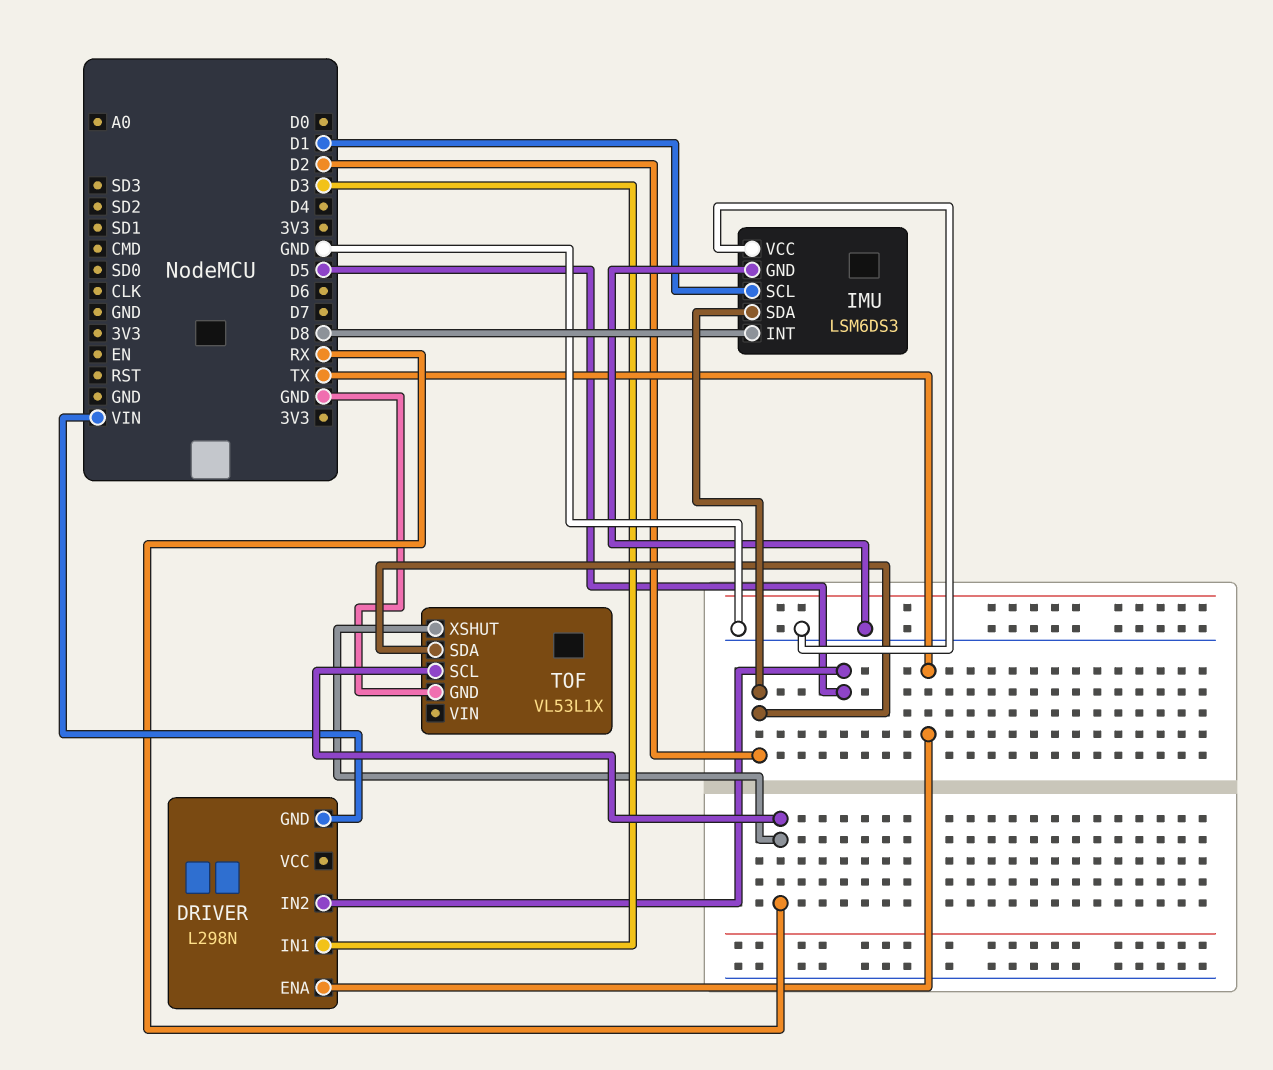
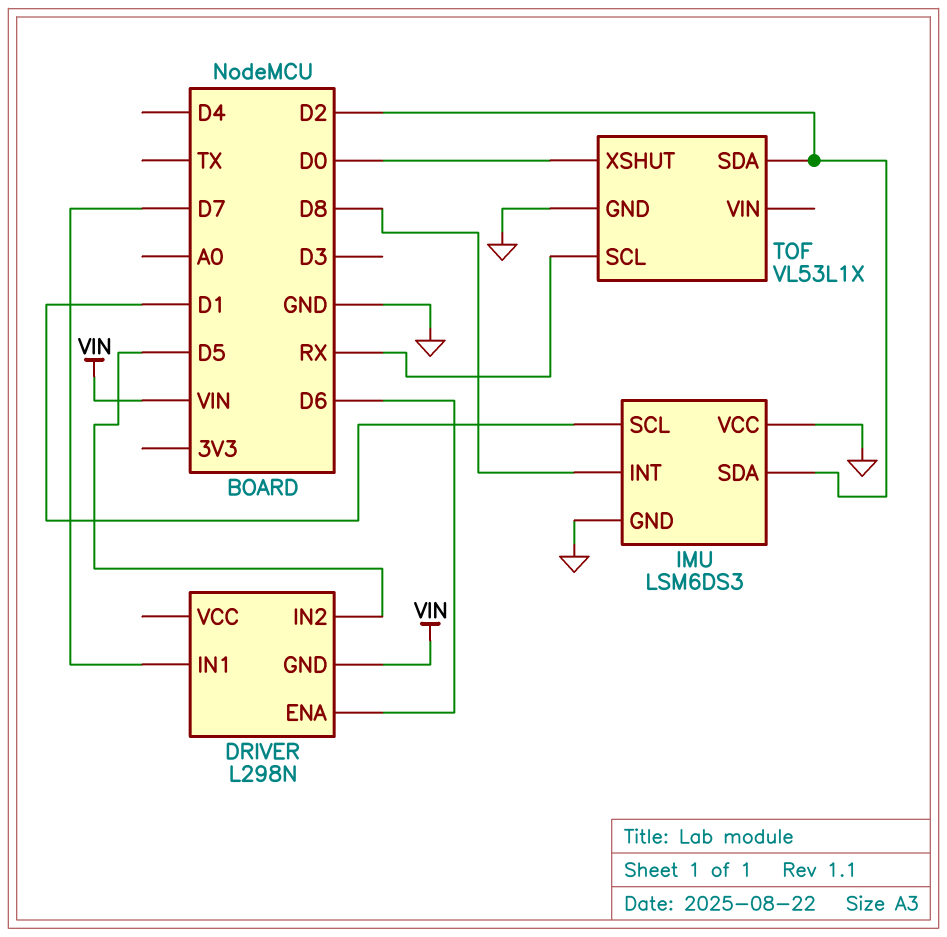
DRIVER pin ENA: TX -> D6
DRIVER pin IN1: D3 -> D7
TOF pin XSHUT: RX -> D0

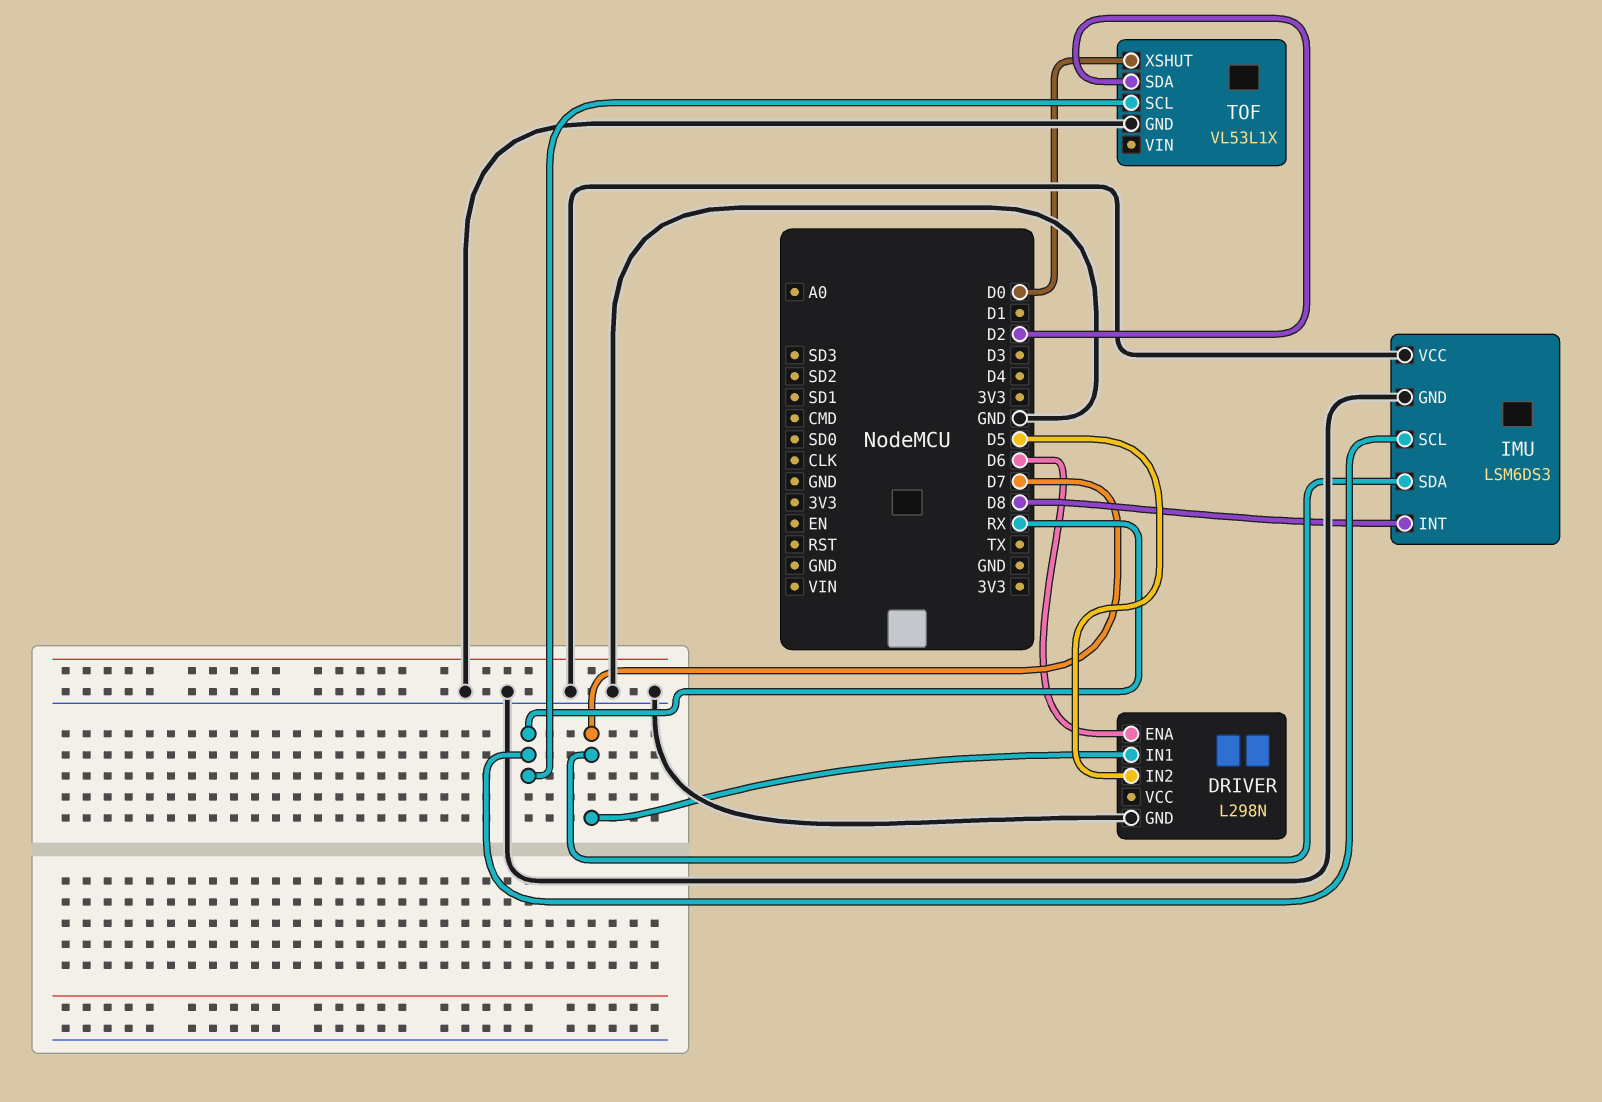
DRIVER pin GND: VIN -> GND
IMU pin SCL: D1 -> RX
IMU pin SDA: D2 -> D7

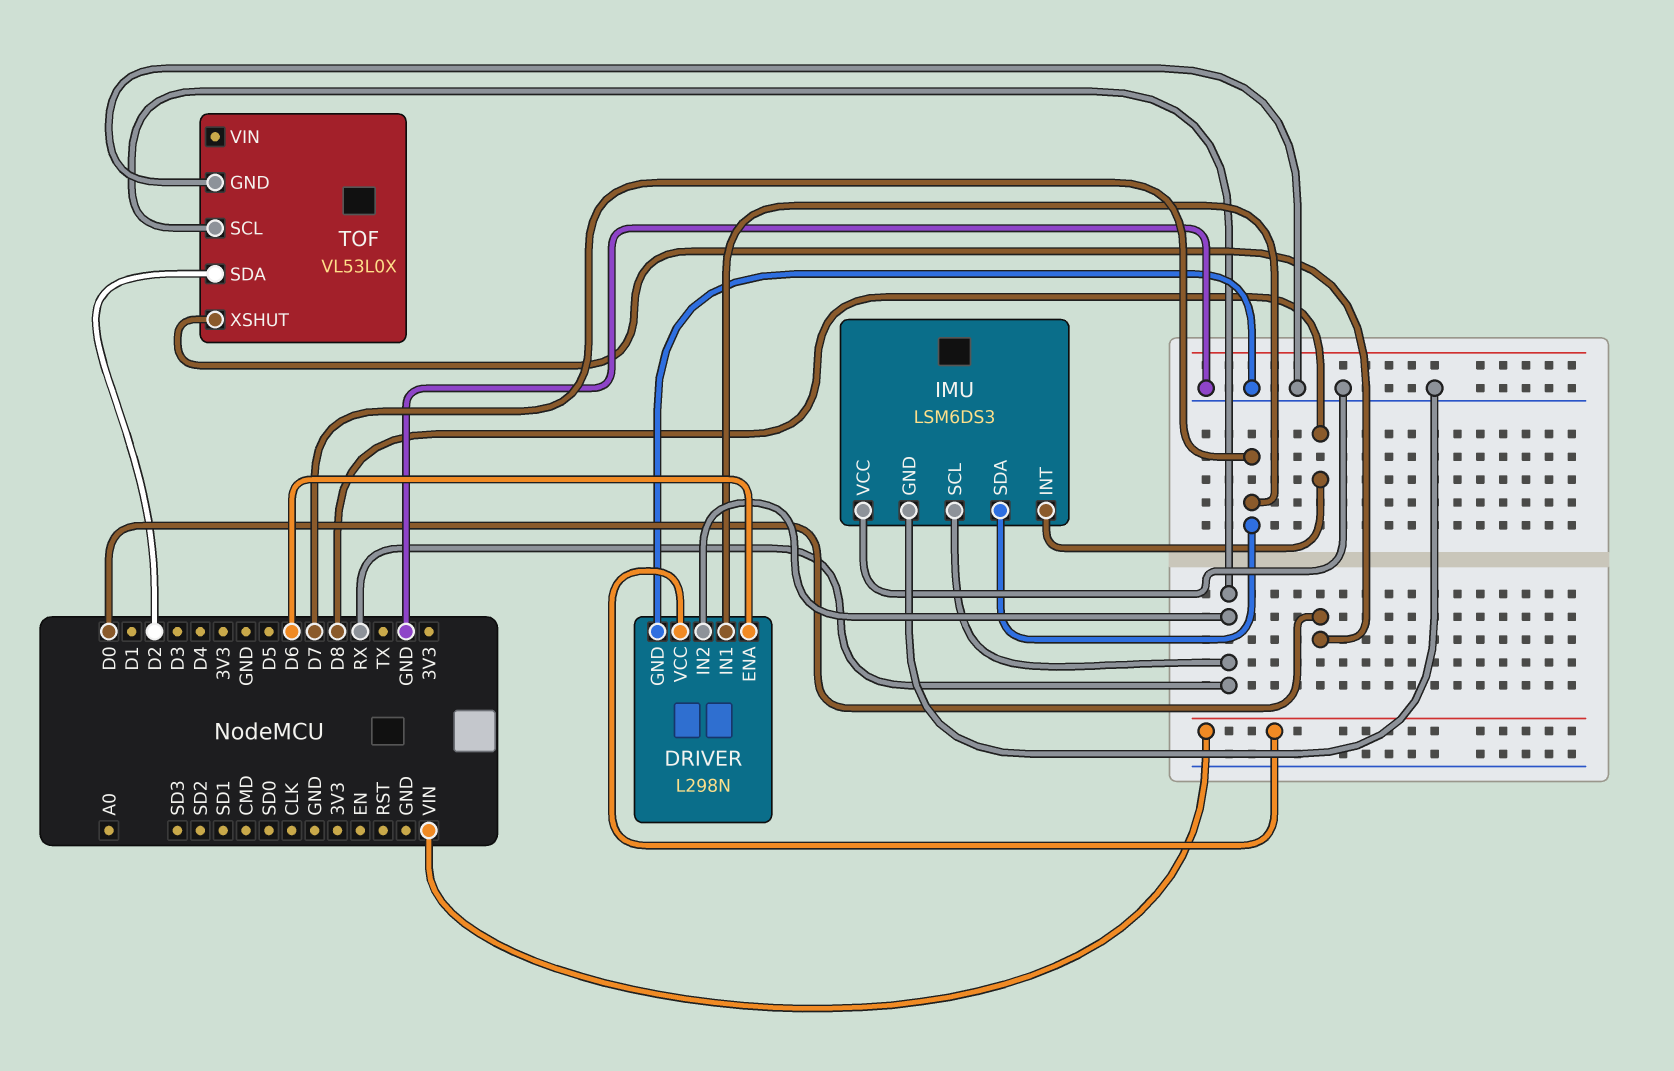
DRIVER pin IN2: D5 -> RX
DRIVER pin VCC: none -> VIN
TOF: VL53L1X -> VL53L0X

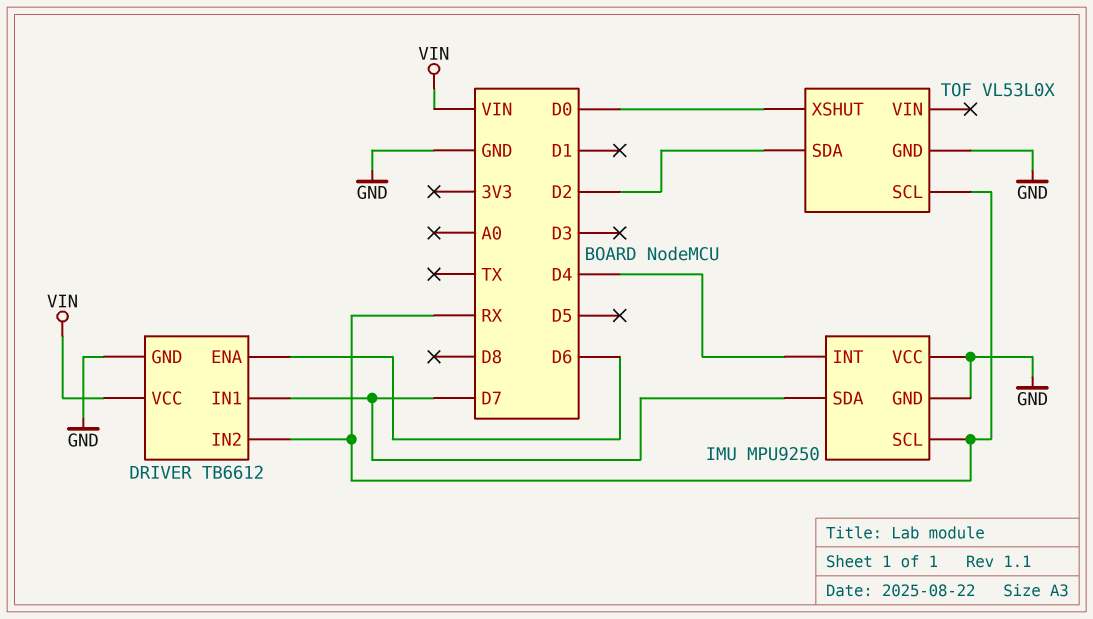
DRIVER: L298N -> TB6612
IMU: LSM6DS3 -> MPU9250
IMU pin INT: D8 -> D4

